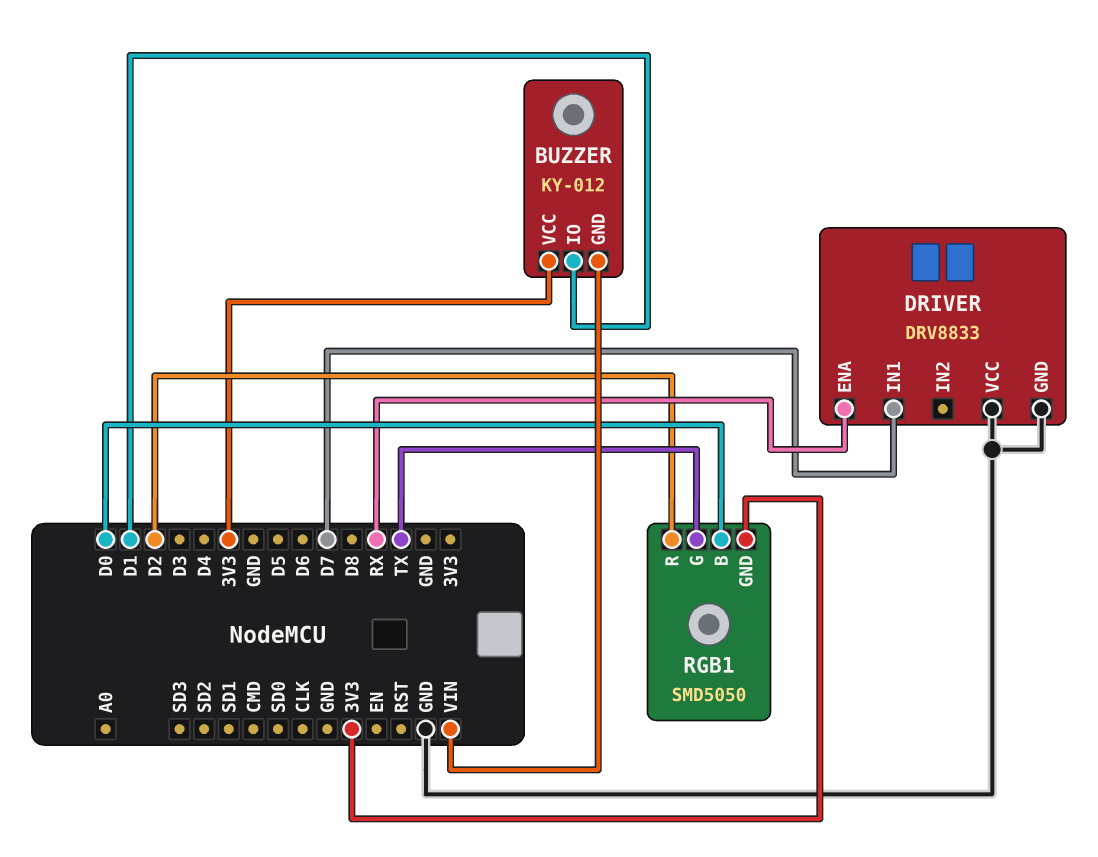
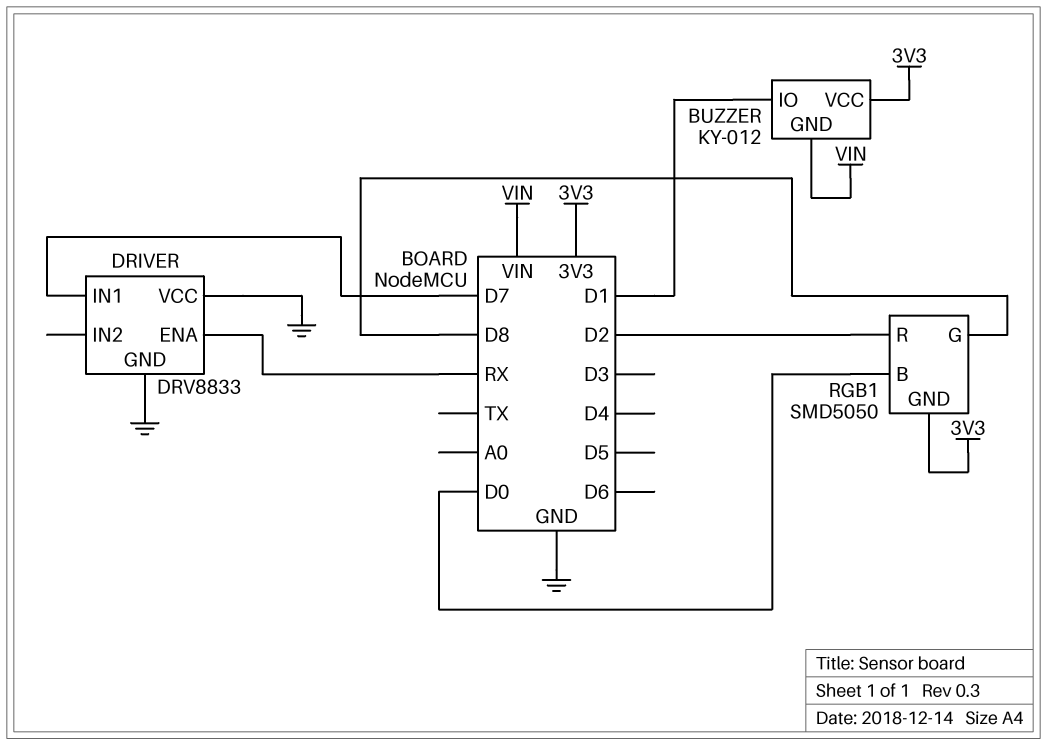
RGB1 pin G: TX -> D8

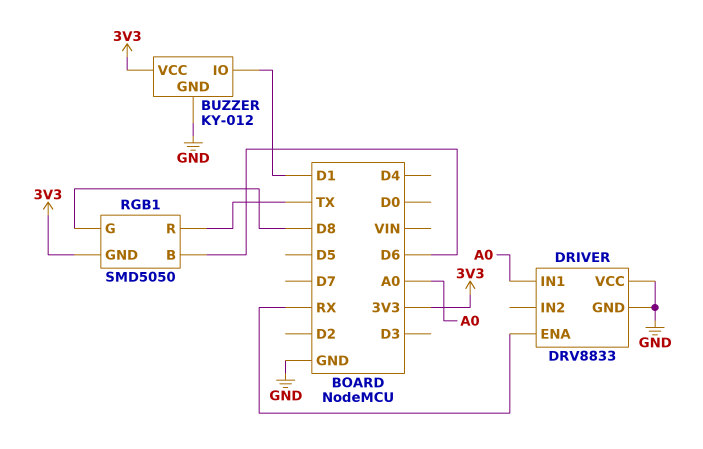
BUZZER pin GND: VIN -> GND
DRIVER pin IN1: D7 -> A0
RGB1 pin B: D0 -> D6
RGB1 pin R: D2 -> TX

